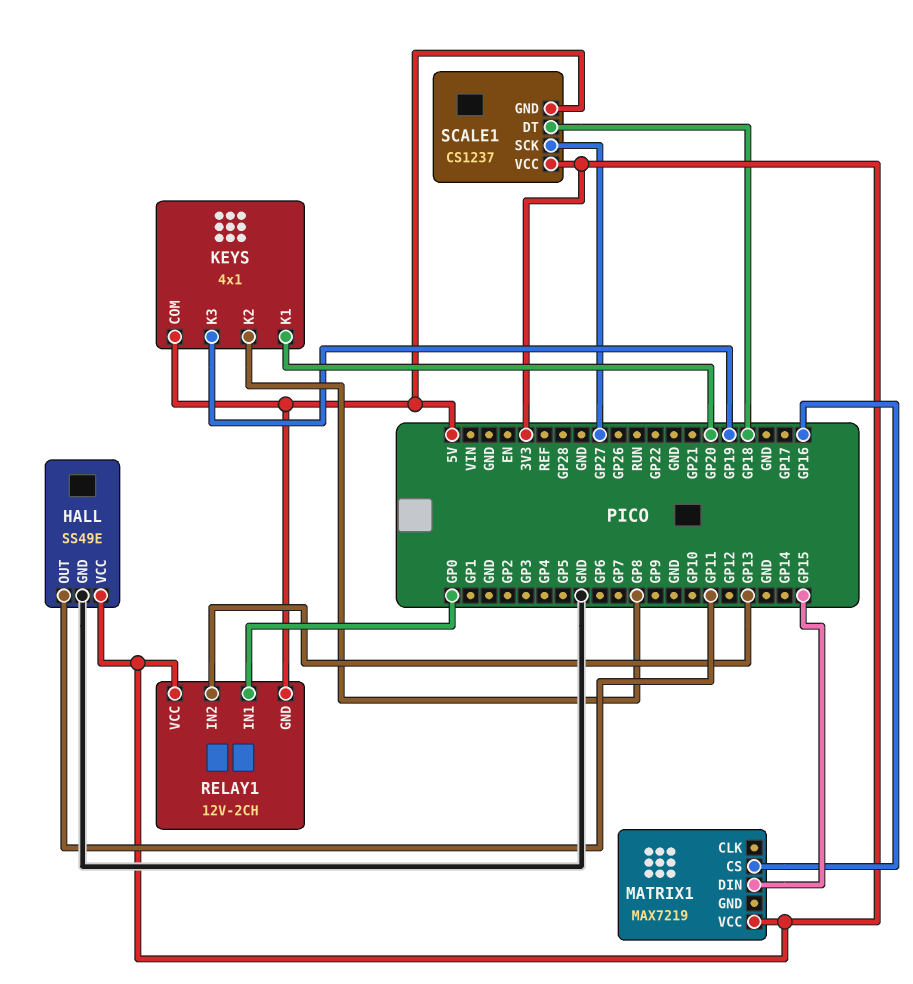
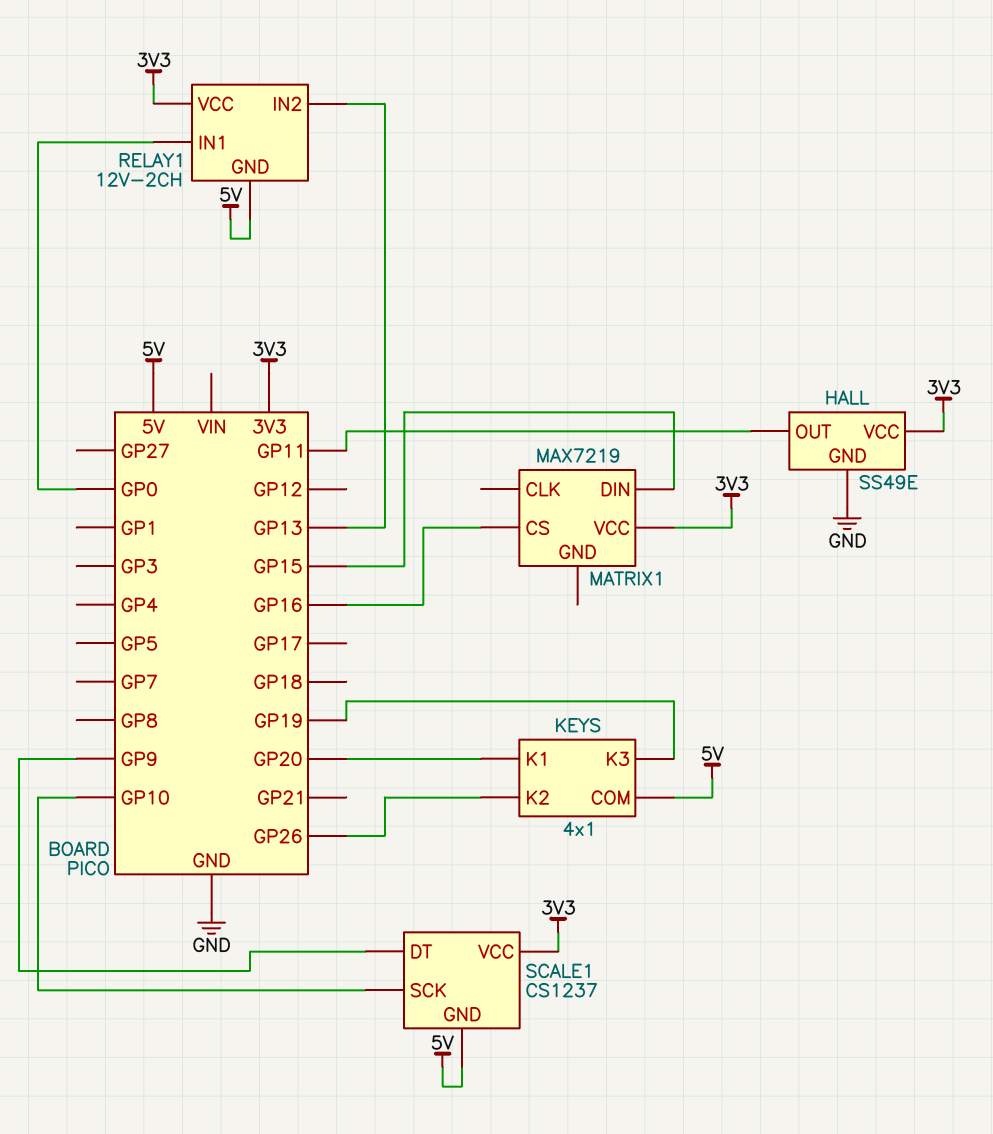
KEYS pin K2: GP8 -> GP26
SCALE1 pin DT: GP18 -> GP9
SCALE1 pin SCK: GP27 -> GP10

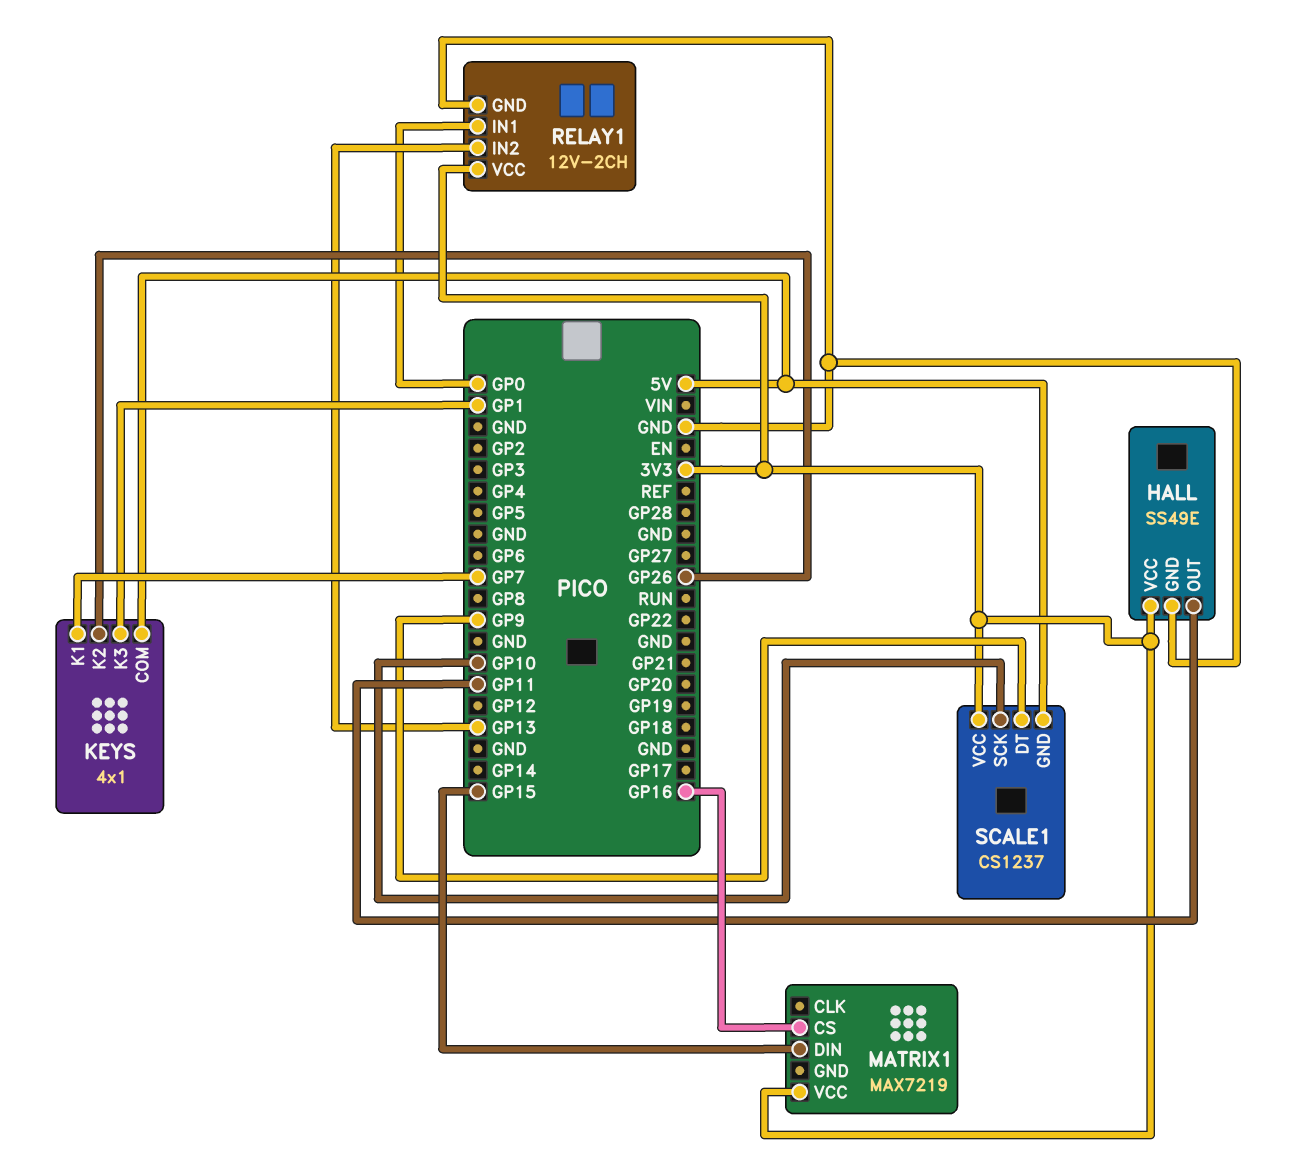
KEYS pin K1: GP20 -> GP7
KEYS pin K3: GP19 -> GP1
RELAY1 pin GND: 5V -> GND

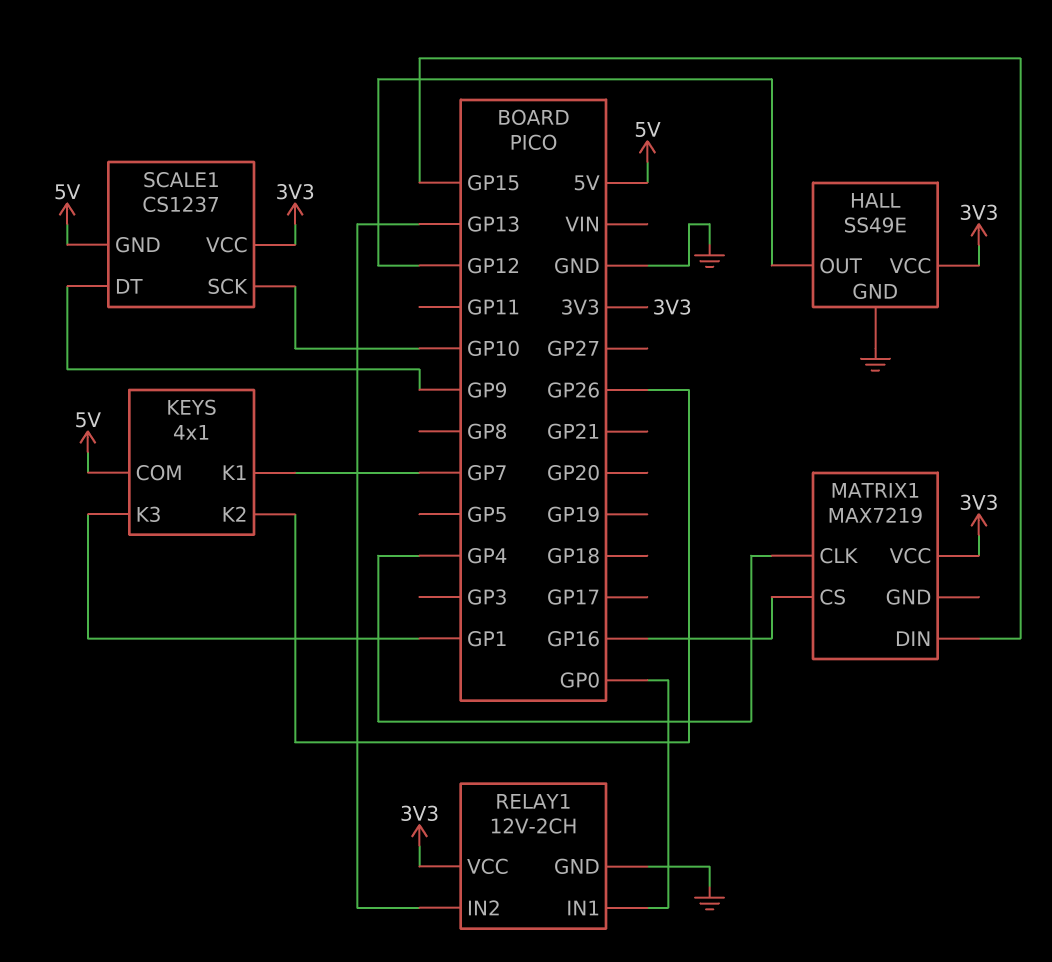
HALL pin OUT: GP11 -> GP12
MATRIX1 pin CLK: none -> GP4

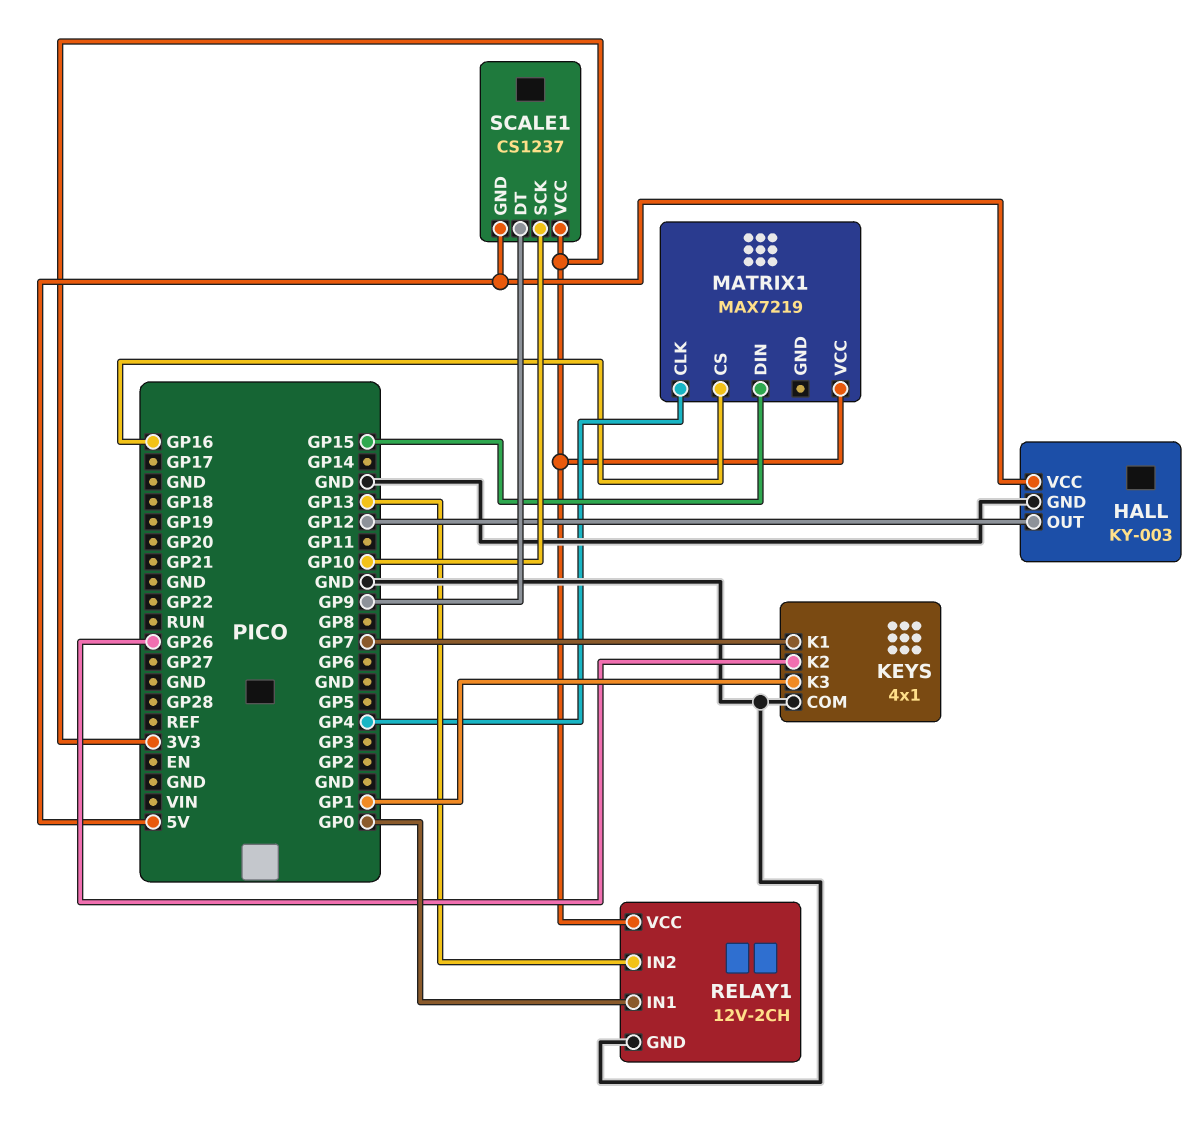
HALL: SS49E -> KY-003
HALL pin VCC: 3V3 -> 5V
KEYS pin COM: 5V -> GND

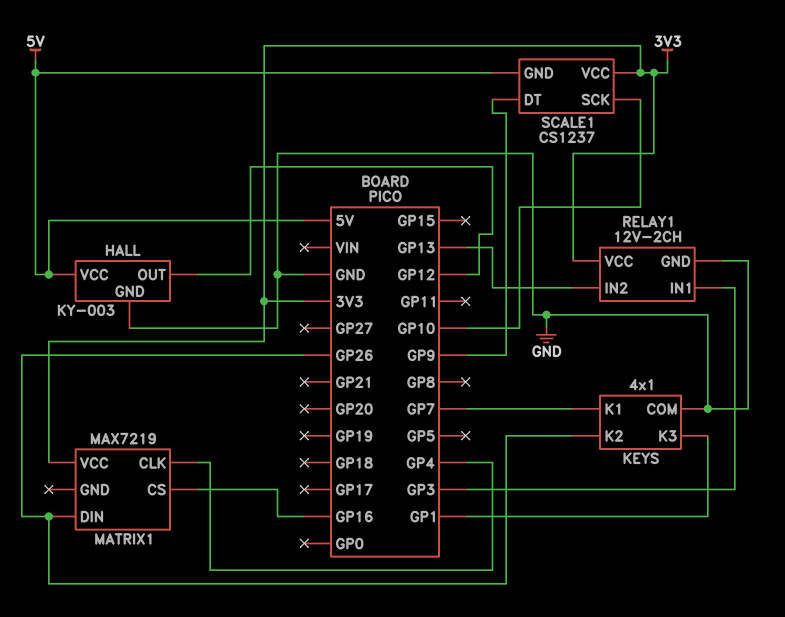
MATRIX1 pin DIN: GP15 -> GP26
RELAY1 pin IN1: GP0 -> GP3

